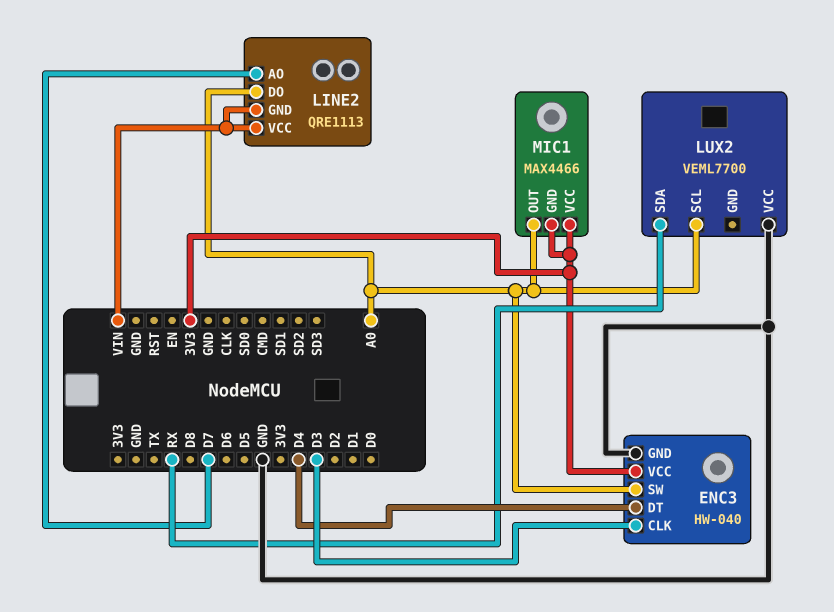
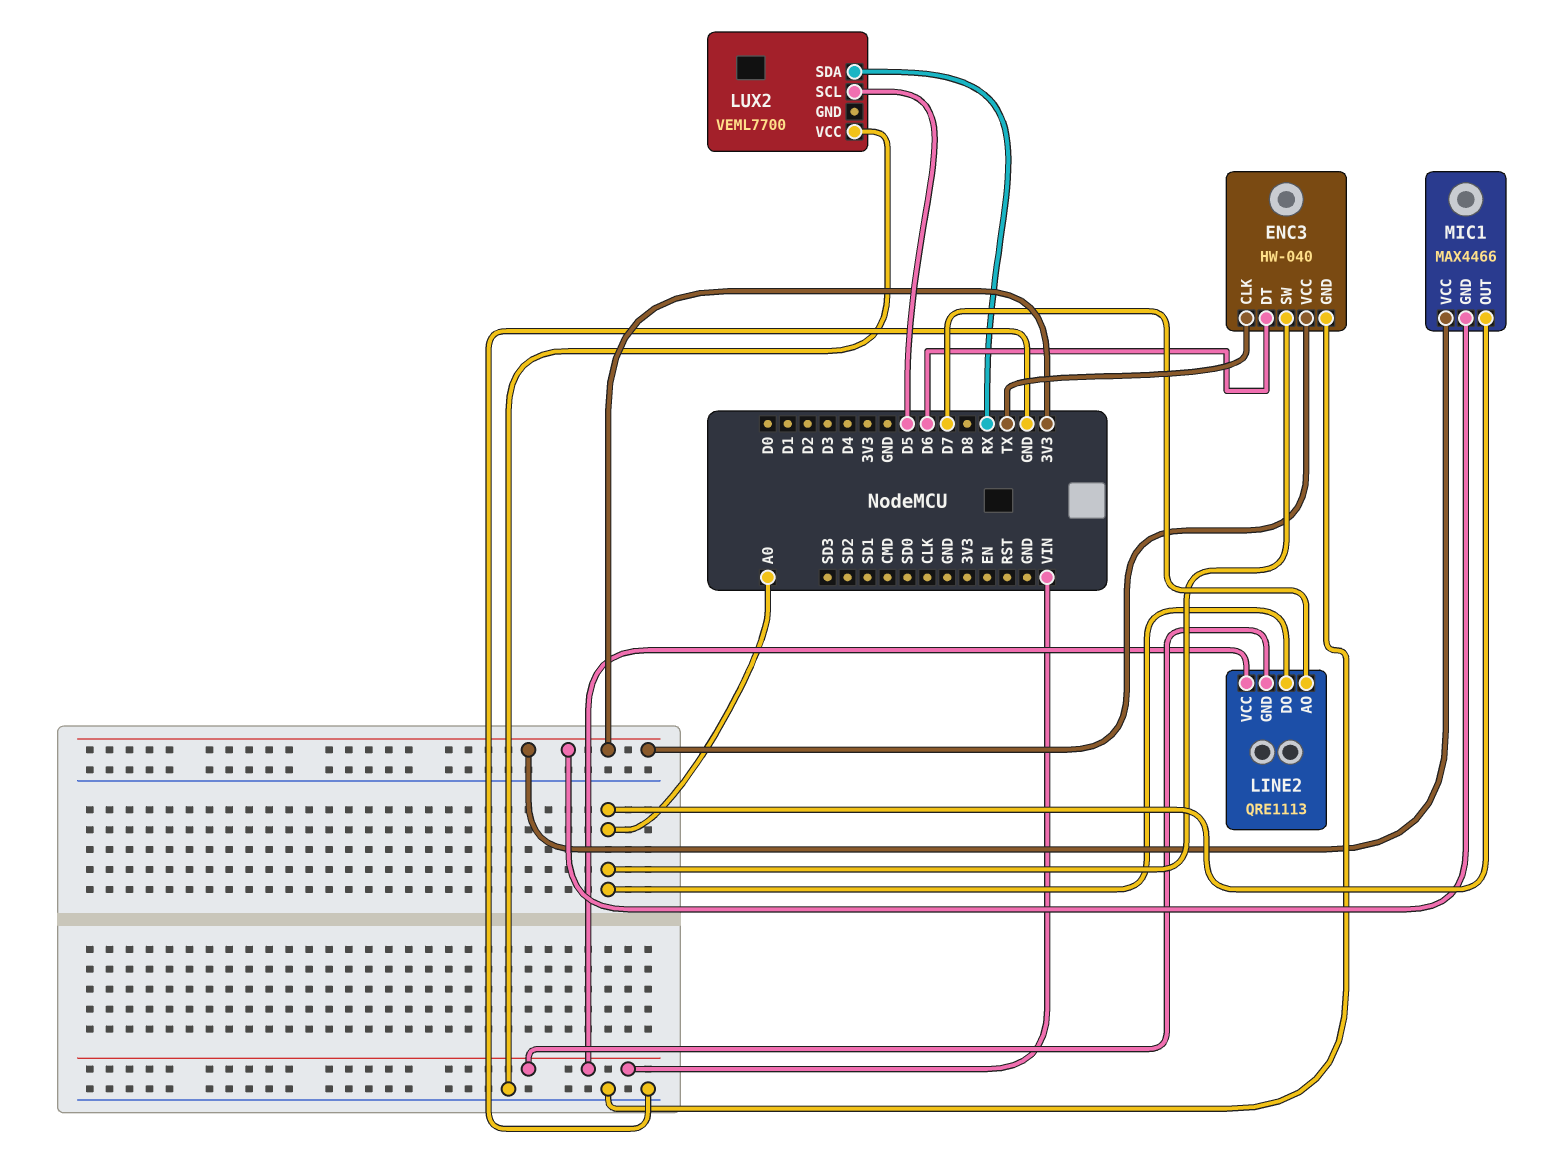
ENC3 pin CLK: D3 -> TX
ENC3 pin DT: D4 -> D6
LUX2 pin SCL: A0 -> D5

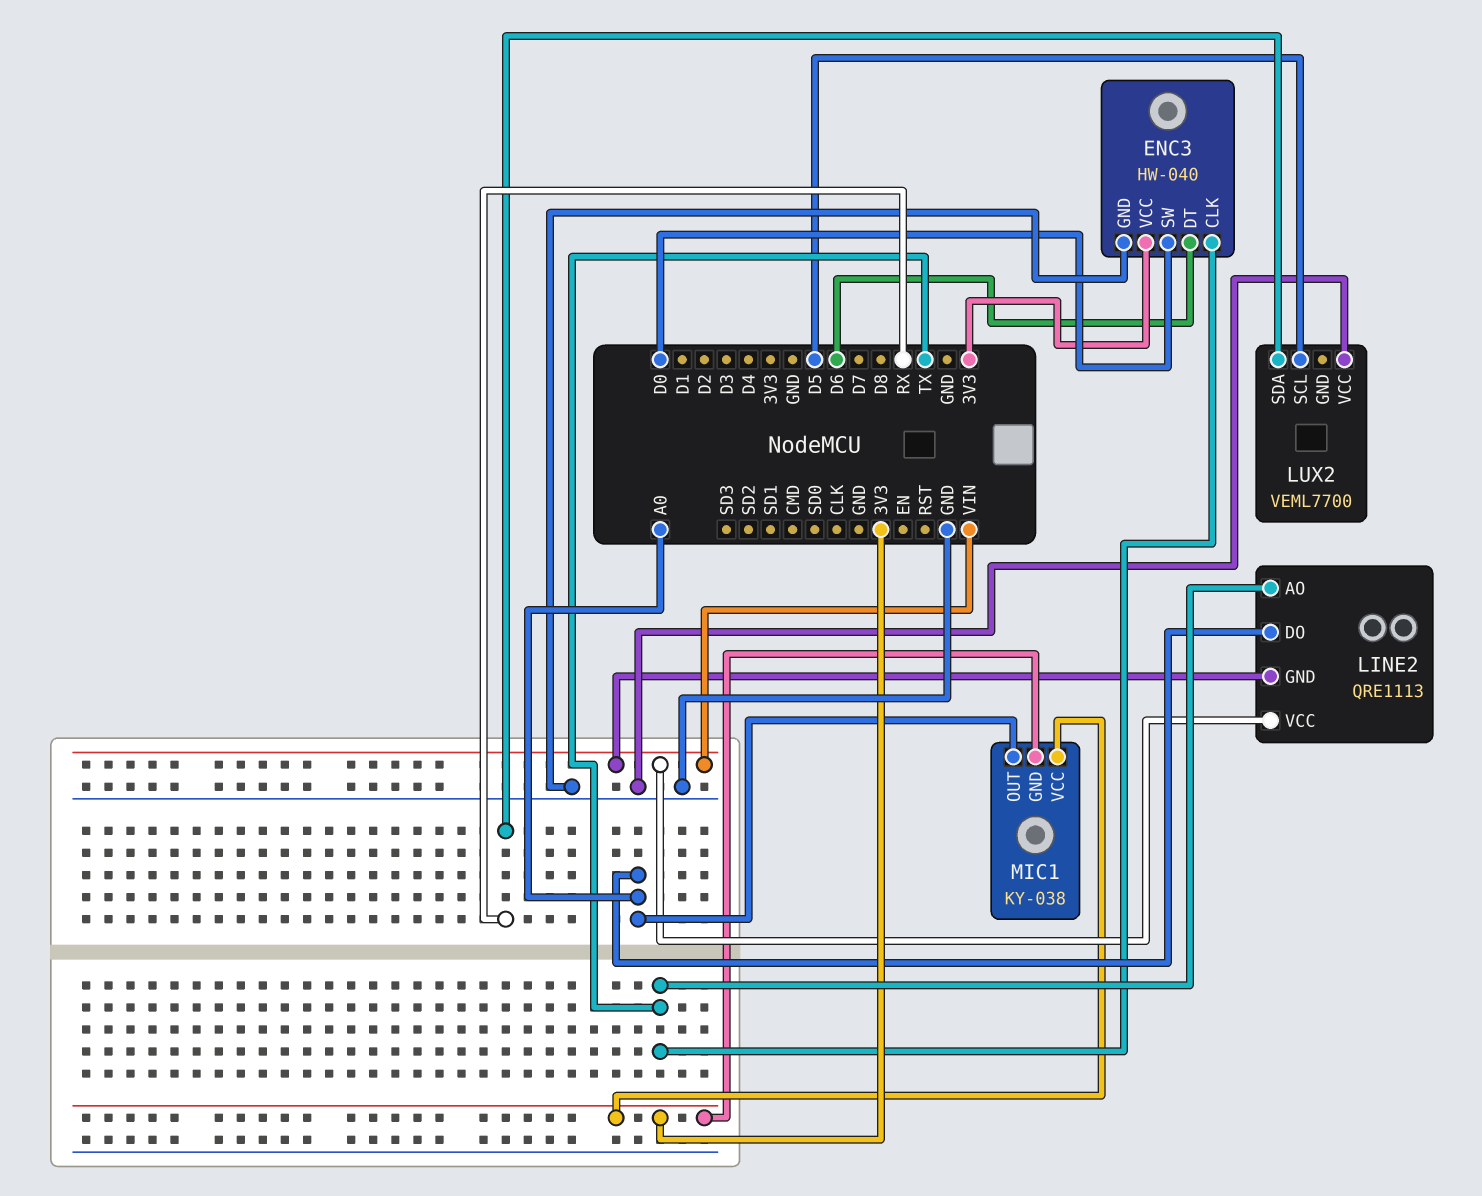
ENC3 pin SW: A0 -> D0
LINE2 pin AO: D7 -> TX
MIC1: MAX4466 -> KY-038

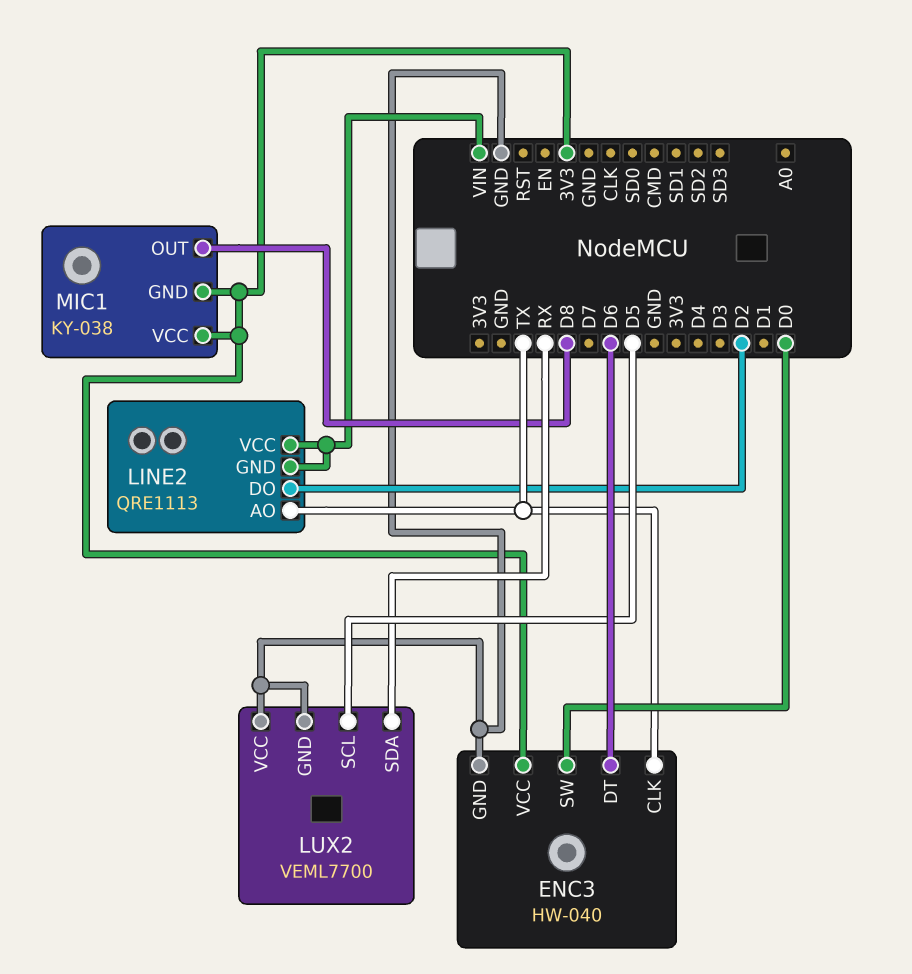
LINE2 pin DO: A0 -> D2
LUX2 pin GND: none -> GND
MIC1 pin OUT: A0 -> D8

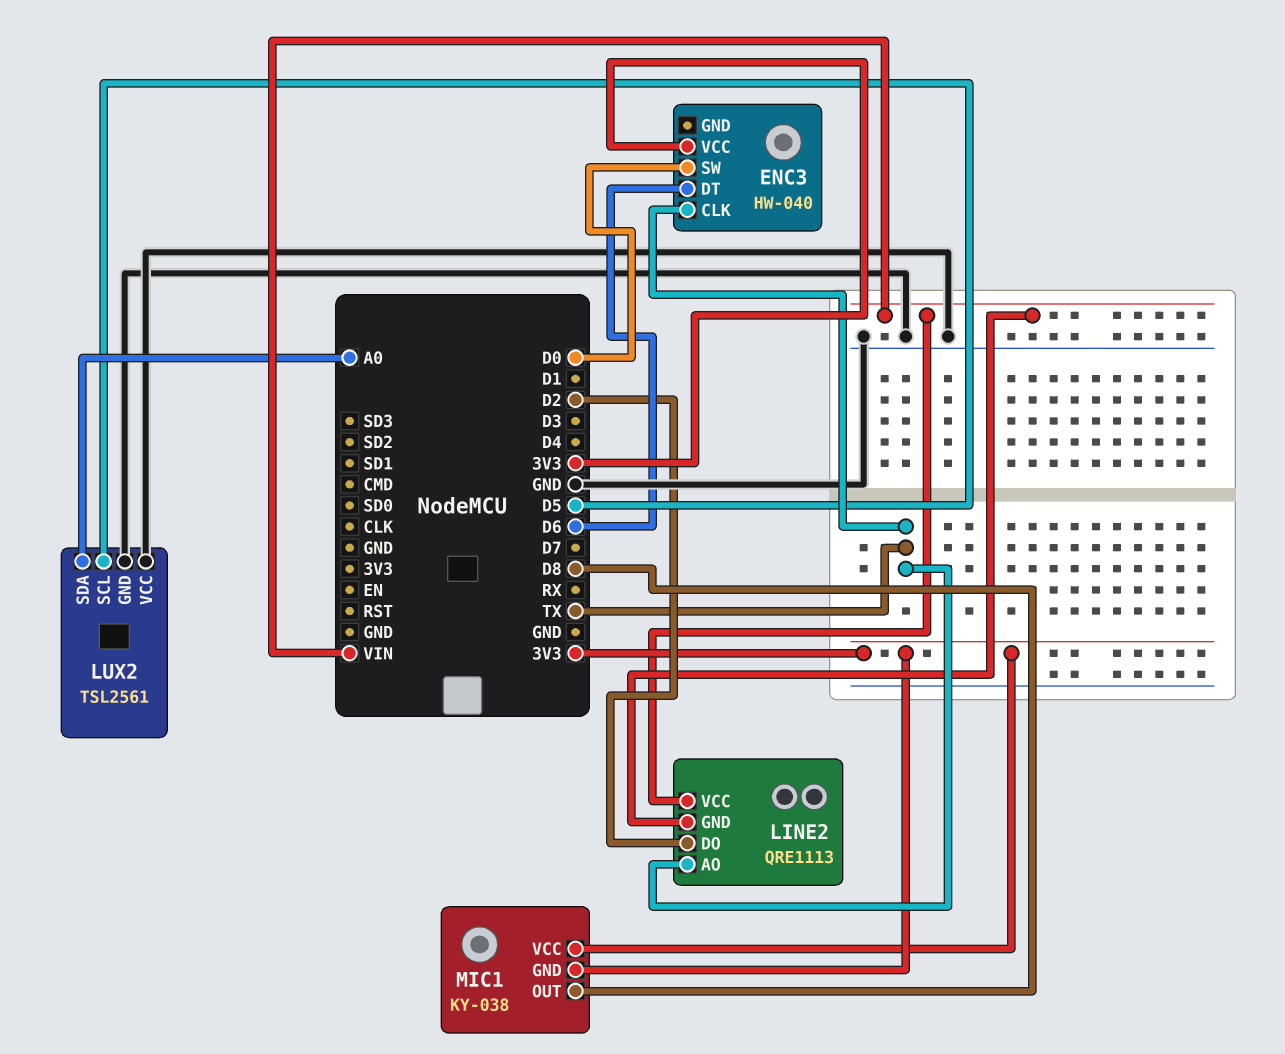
ENC3 pin GND: GND -> none
LUX2: VEML7700 -> TSL2561
LUX2 pin SDA: RX -> A0

